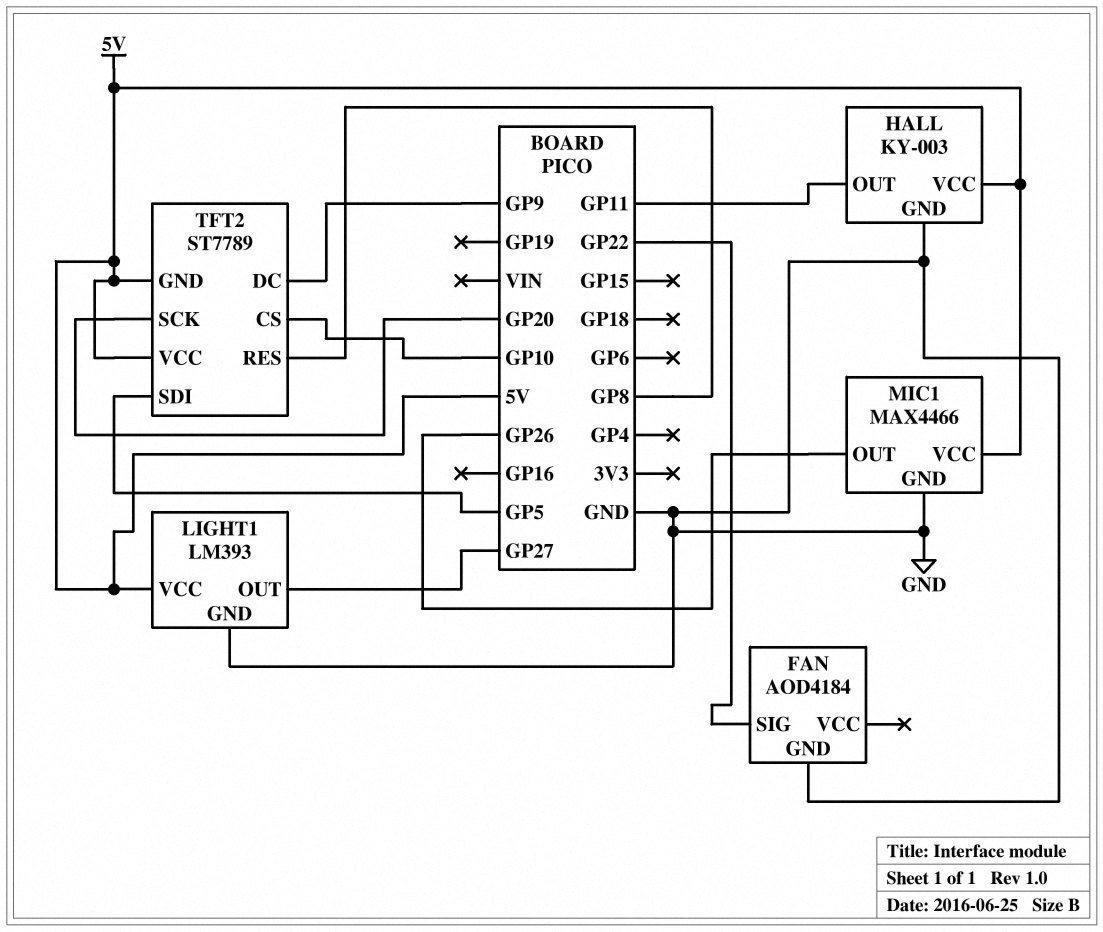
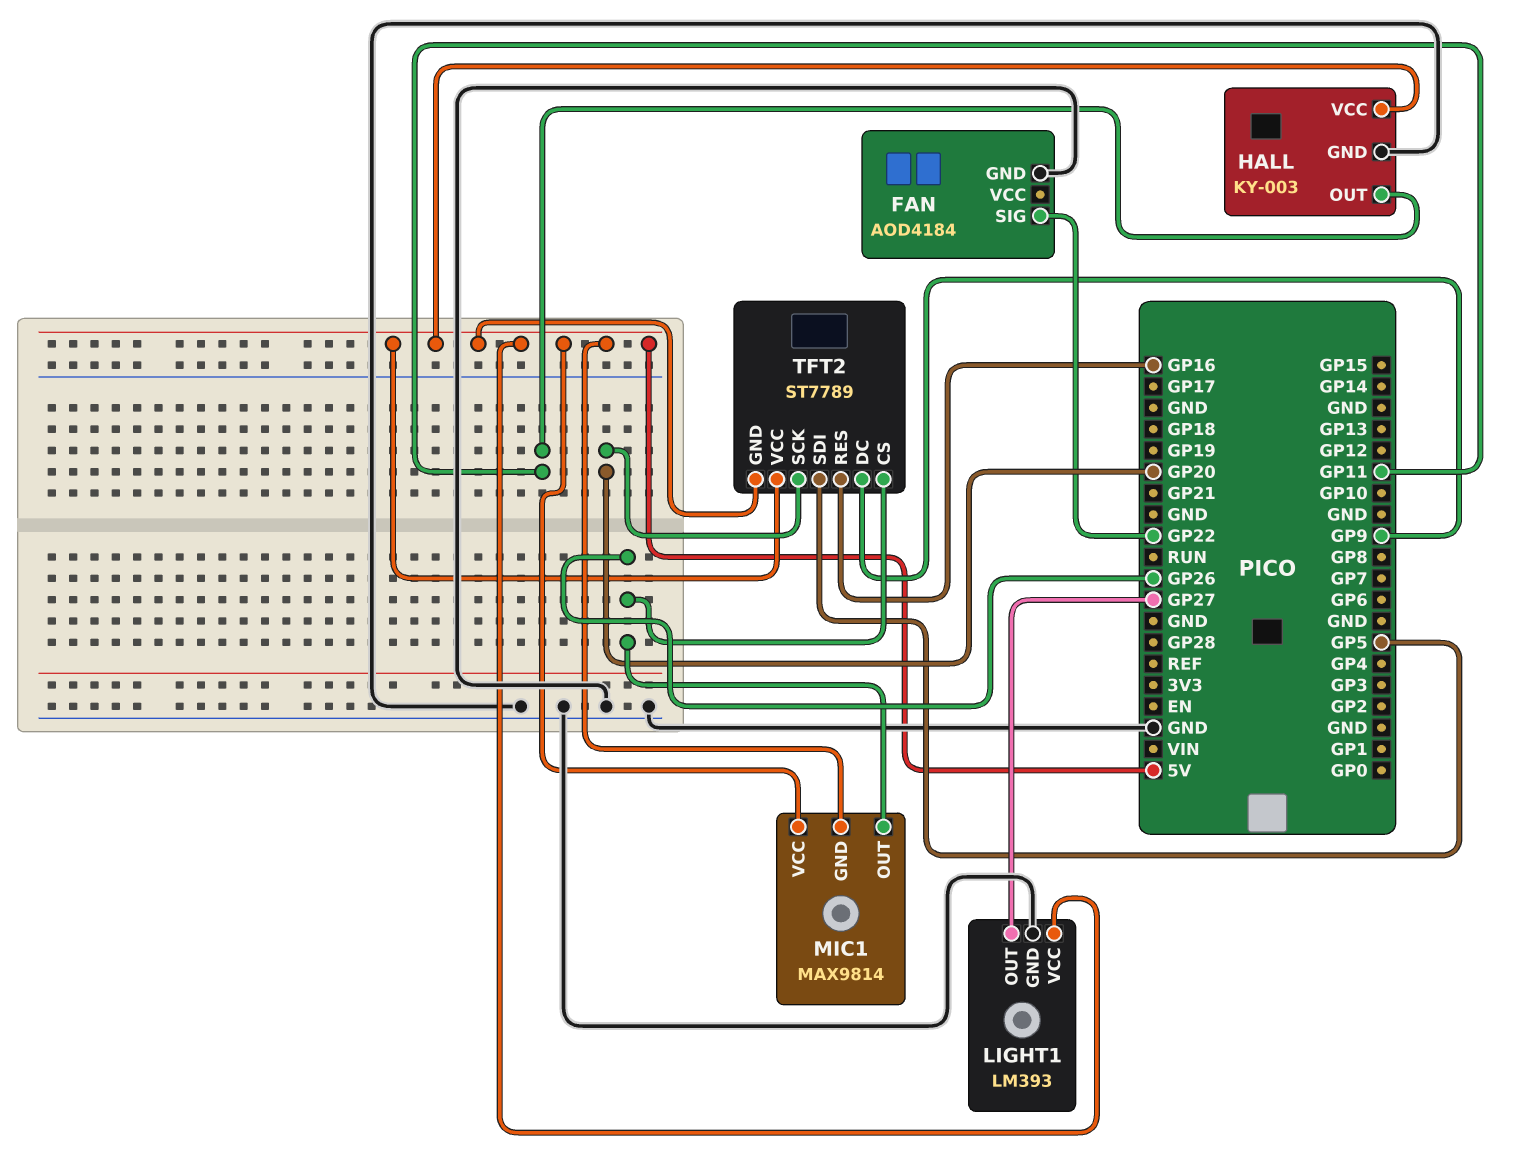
MIC1: MAX4466 -> MAX9814
MIC1 pin GND: GND -> 5V
TFT2 pin CS: GP10 -> GP26
TFT2 pin RES: GP8 -> GP16

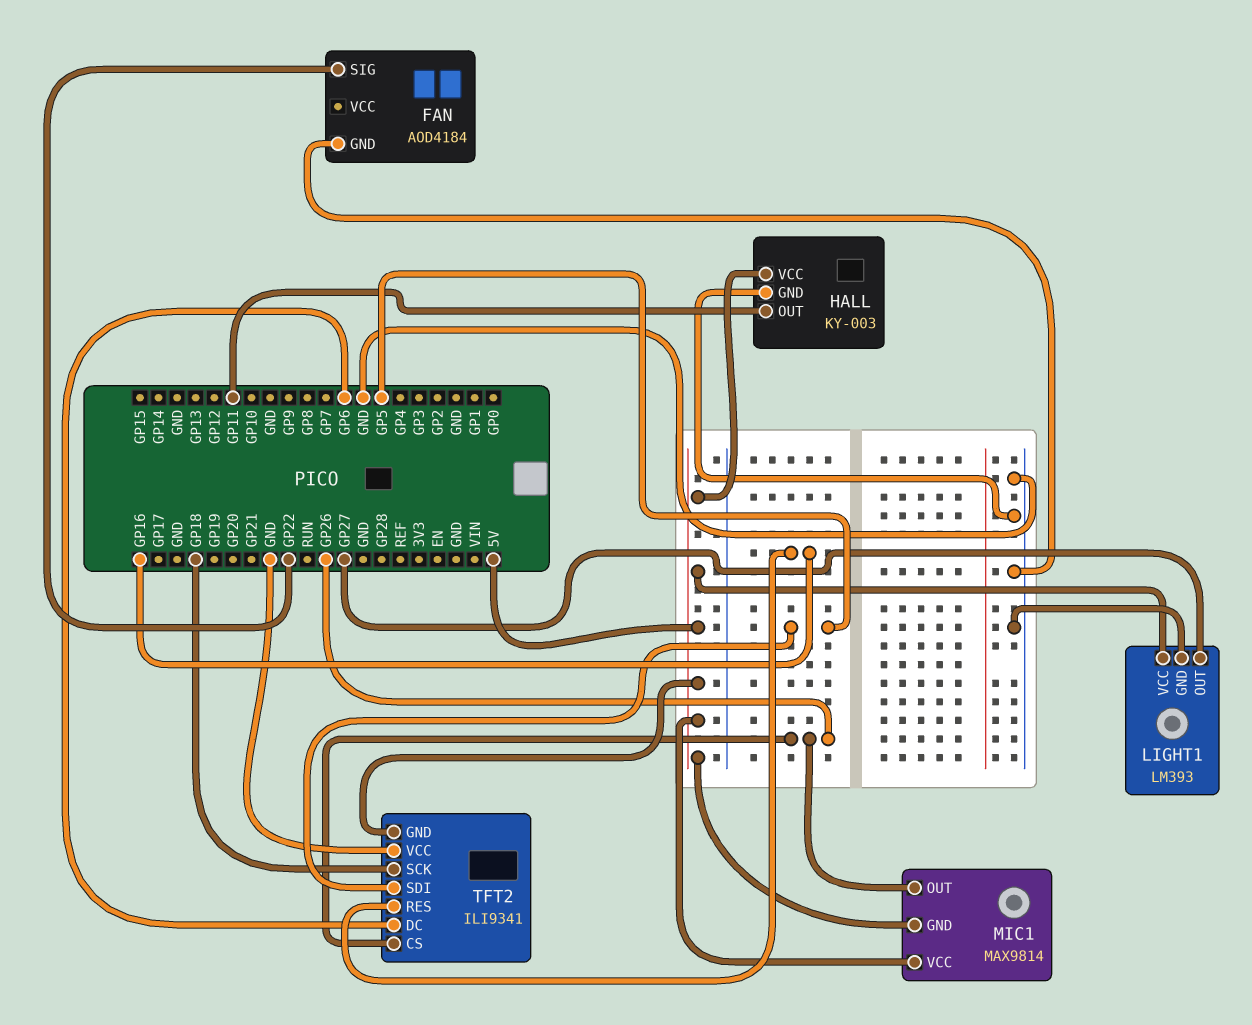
TFT2: ST7789 -> ILI9341
TFT2 pin DC: GP9 -> GP6
TFT2 pin SCK: GP20 -> GP18
TFT2 pin VCC: 5V -> GND

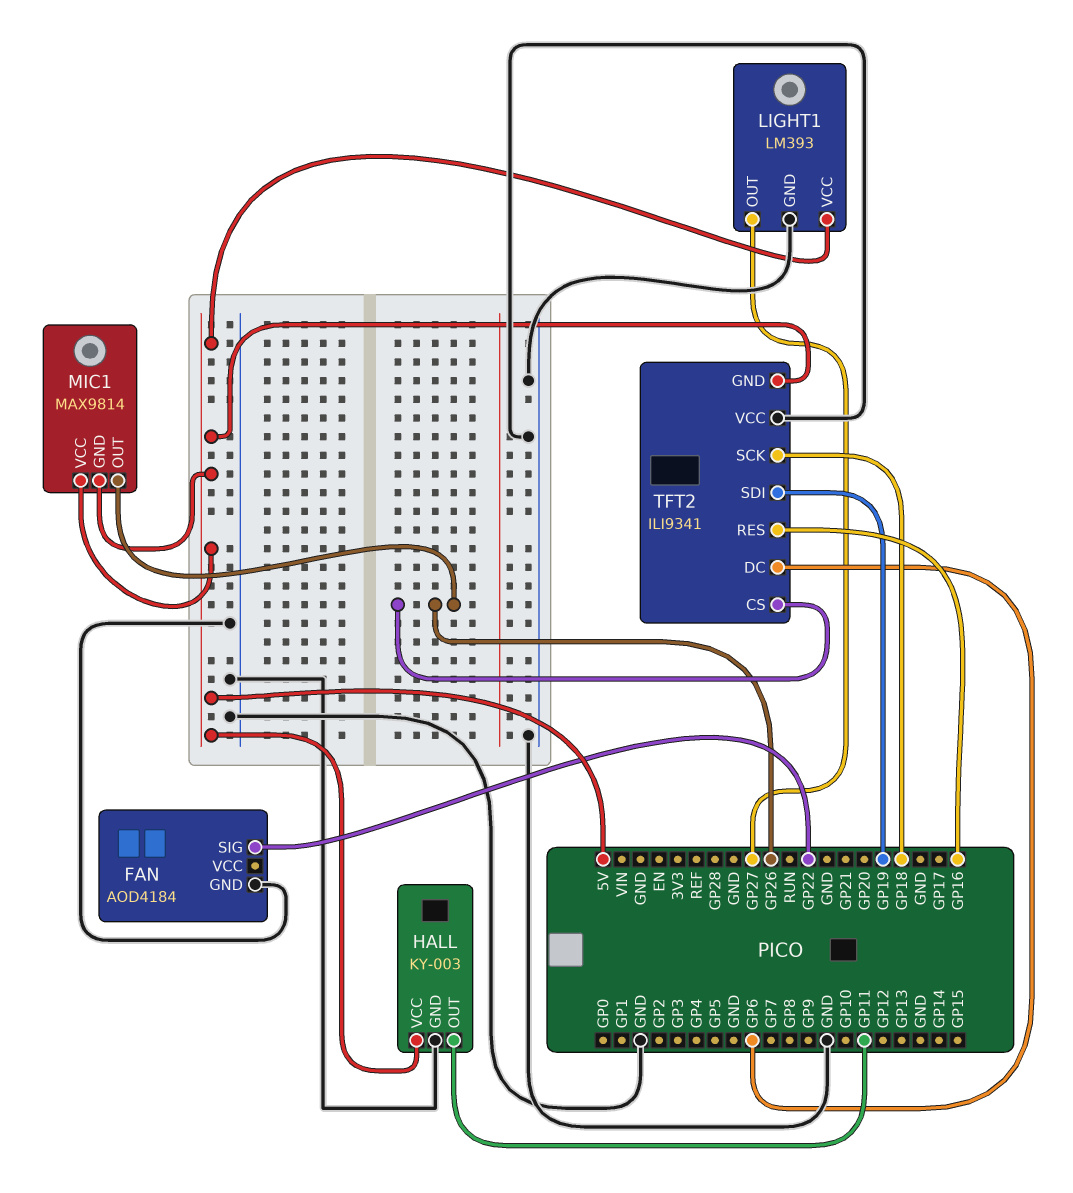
TFT2 pin SDI: GP5 -> GP19

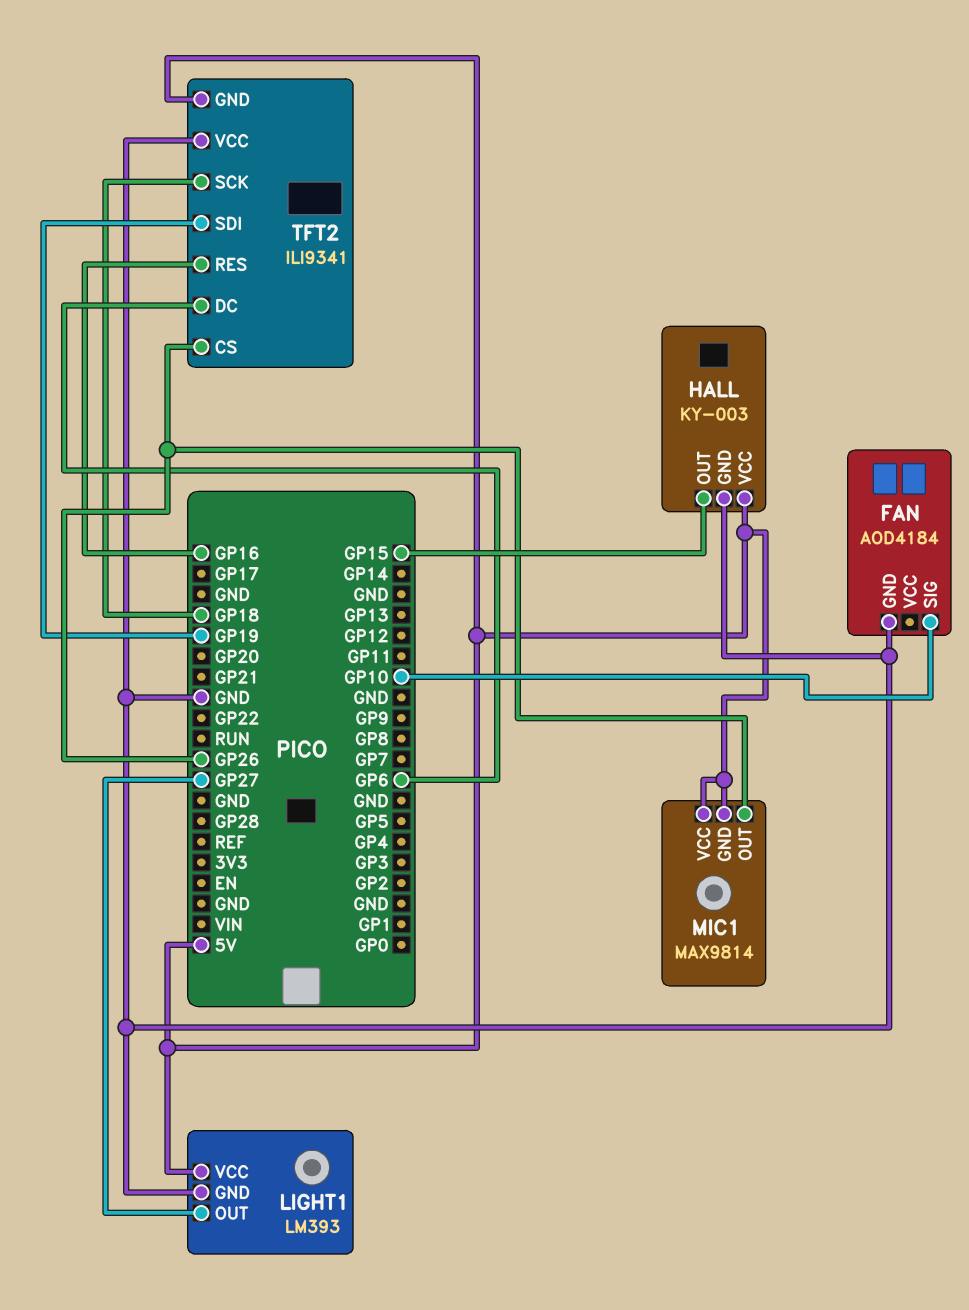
FAN pin SIG: GP22 -> GP10
HALL pin OUT: GP11 -> GP15

